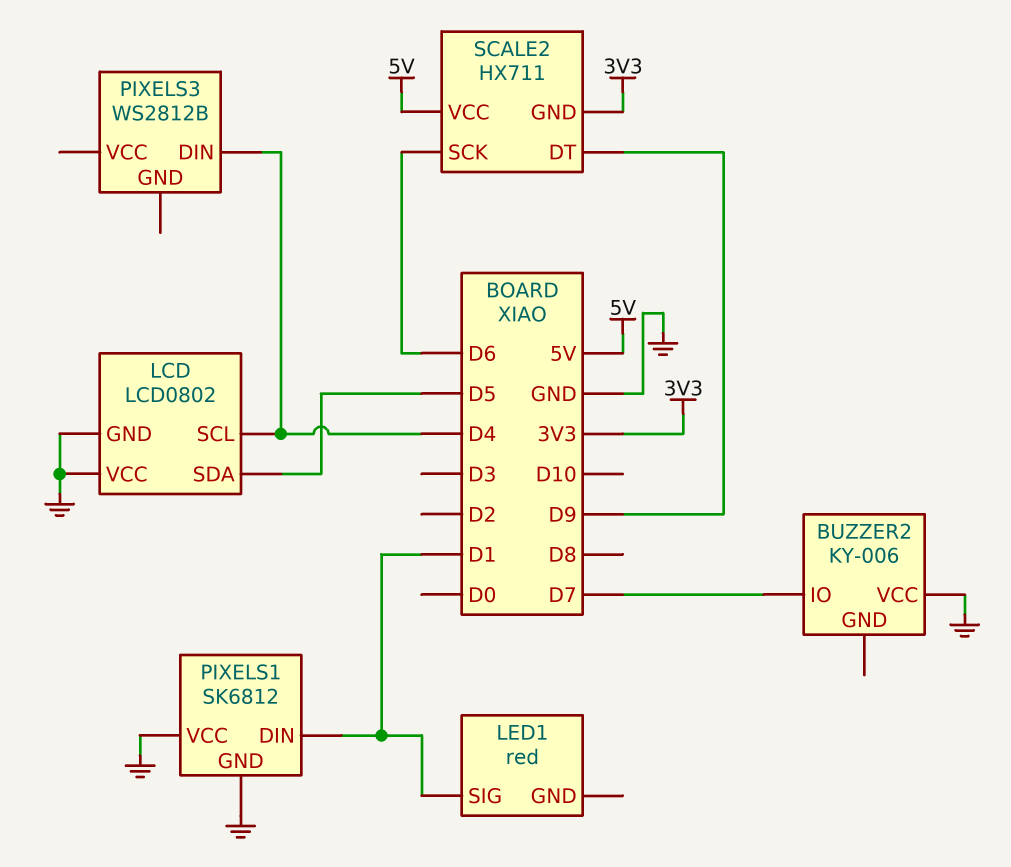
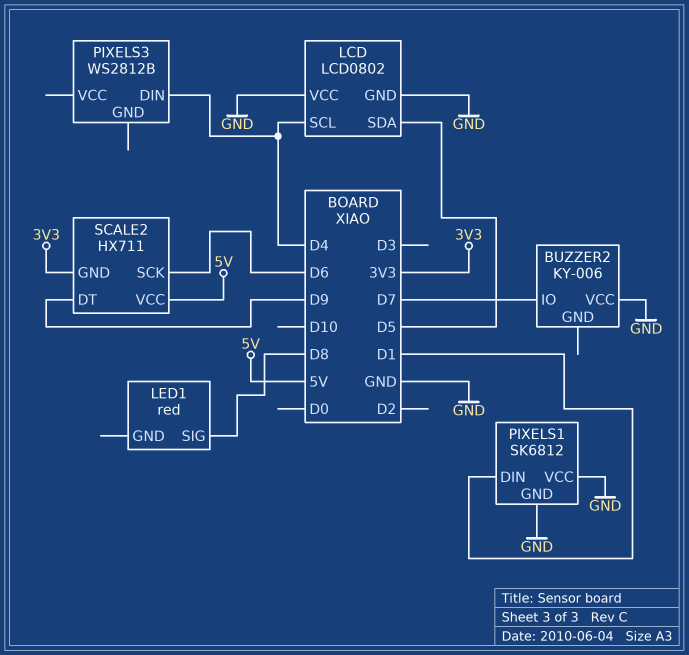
LED1 pin SIG: D1 -> D8

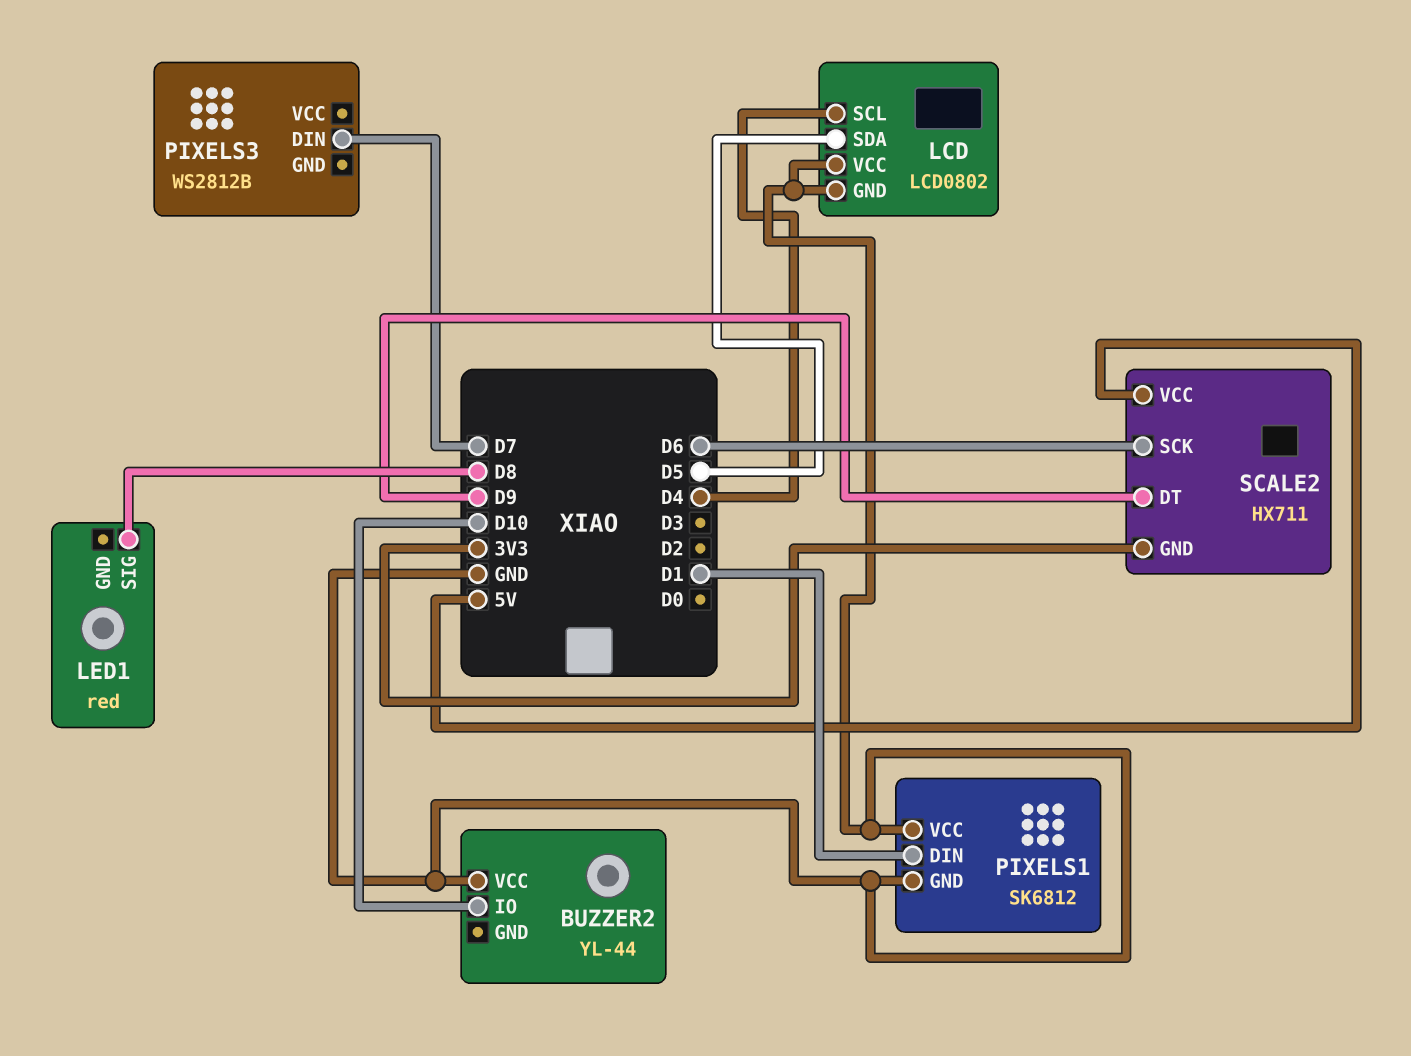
BUZZER2: KY-006 -> YL-44
BUZZER2 pin IO: D7 -> D10
PIXELS3 pin DIN: D4 -> D7

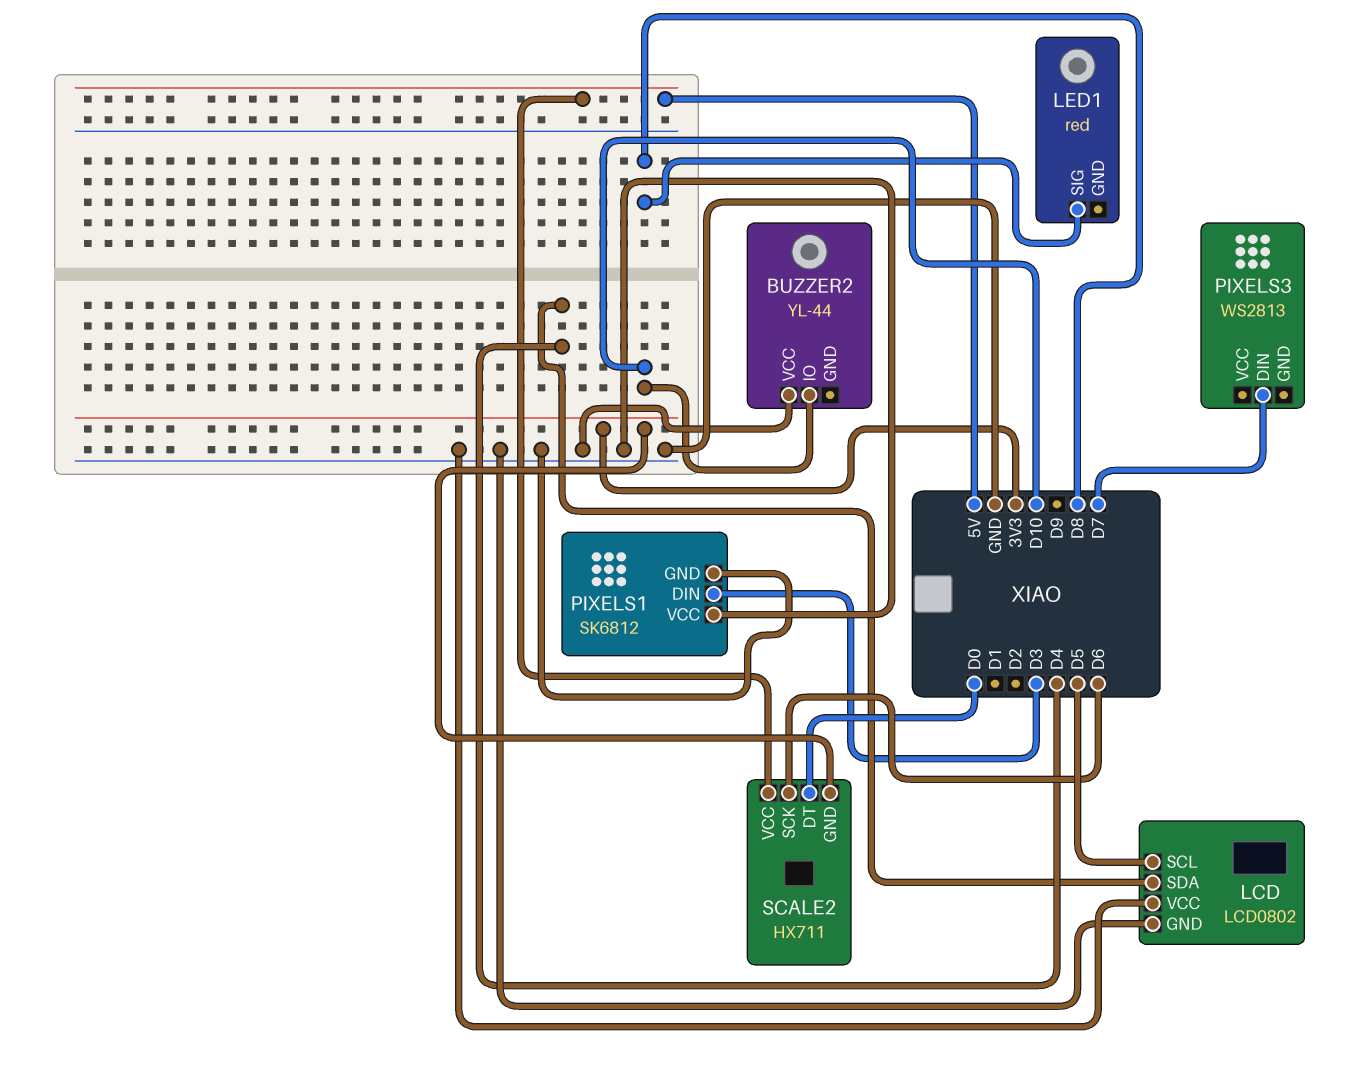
LCD pin SCL: D4 -> D5
LCD pin SDA: D5 -> D4
PIXELS1 pin DIN: D1 -> D3
PIXELS3: WS2812B -> WS2813
SCALE2 pin DT: D9 -> D0

